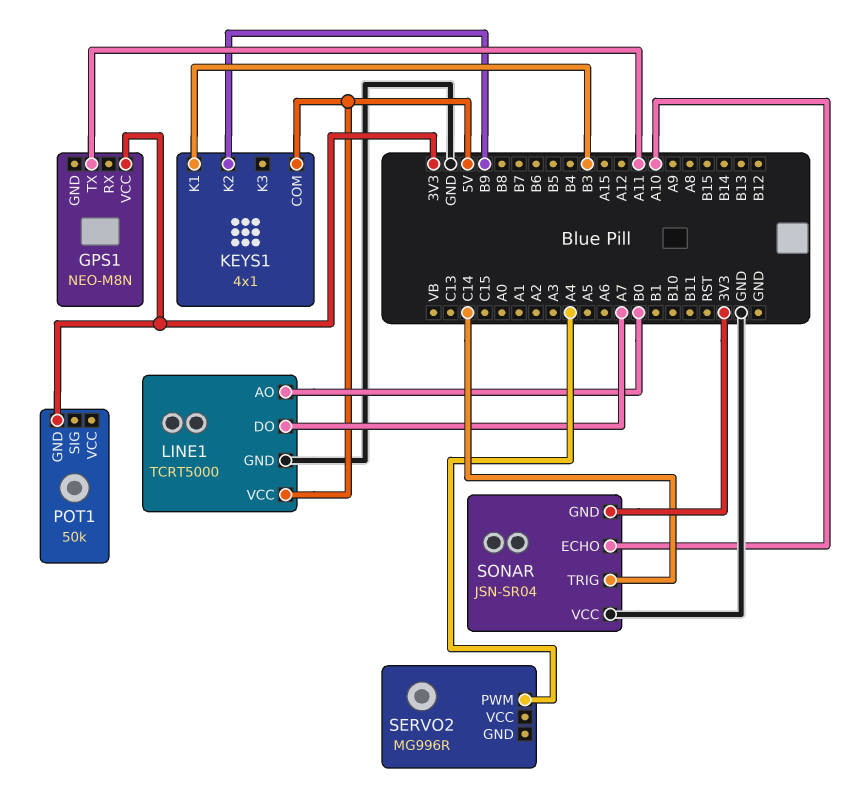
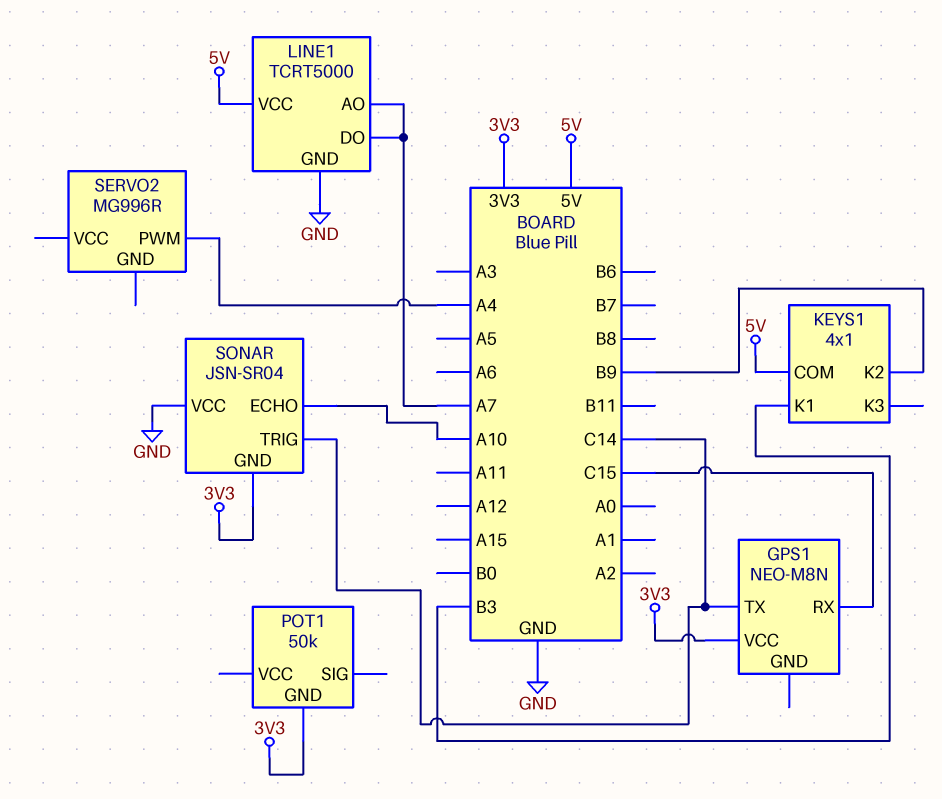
GPS1 pin RX: none -> C15
GPS1 pin TX: A11 -> C14
LINE1 pin AO: B0 -> A7

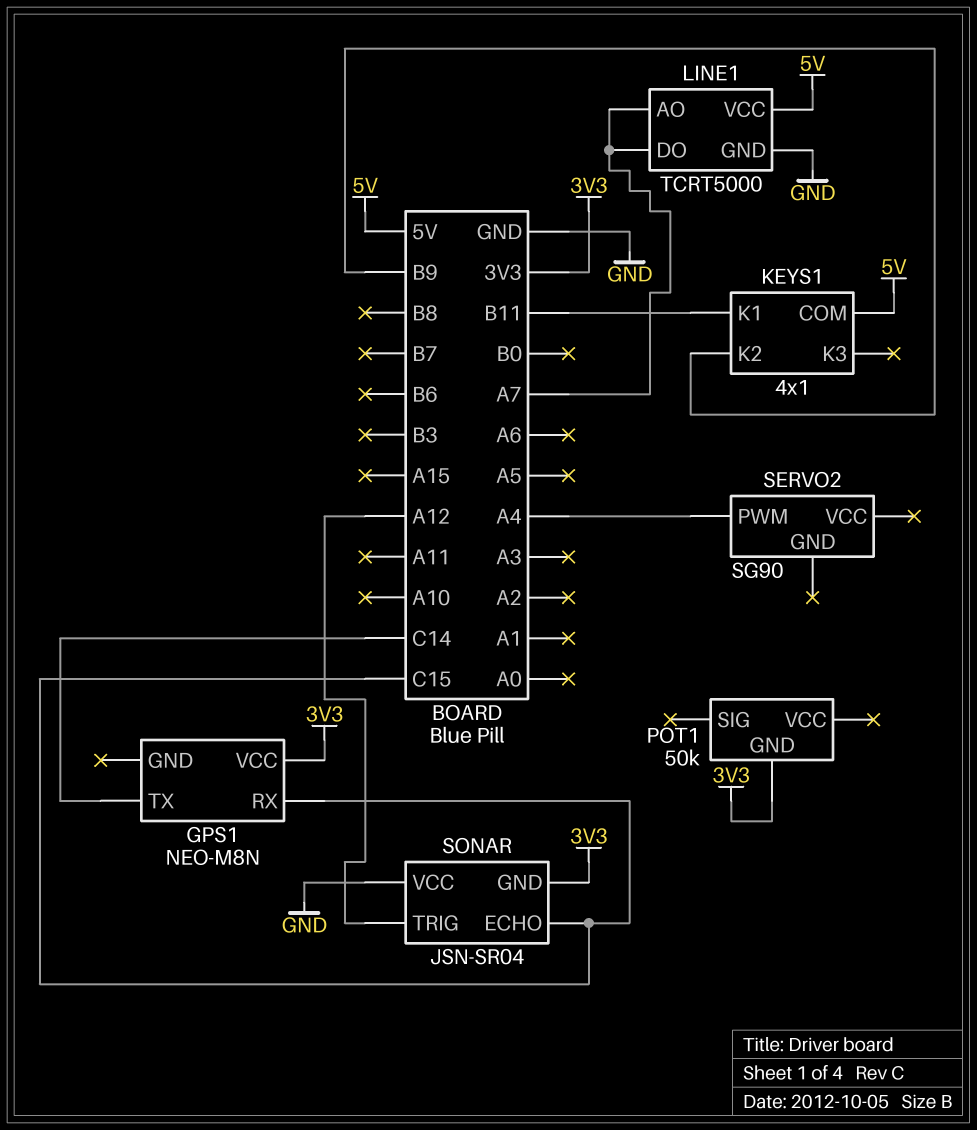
KEYS1 pin K1: B3 -> B11
SERVO2: MG996R -> SG90
SONAR pin ECHO: A10 -> C15
SONAR pin TRIG: C14 -> A12

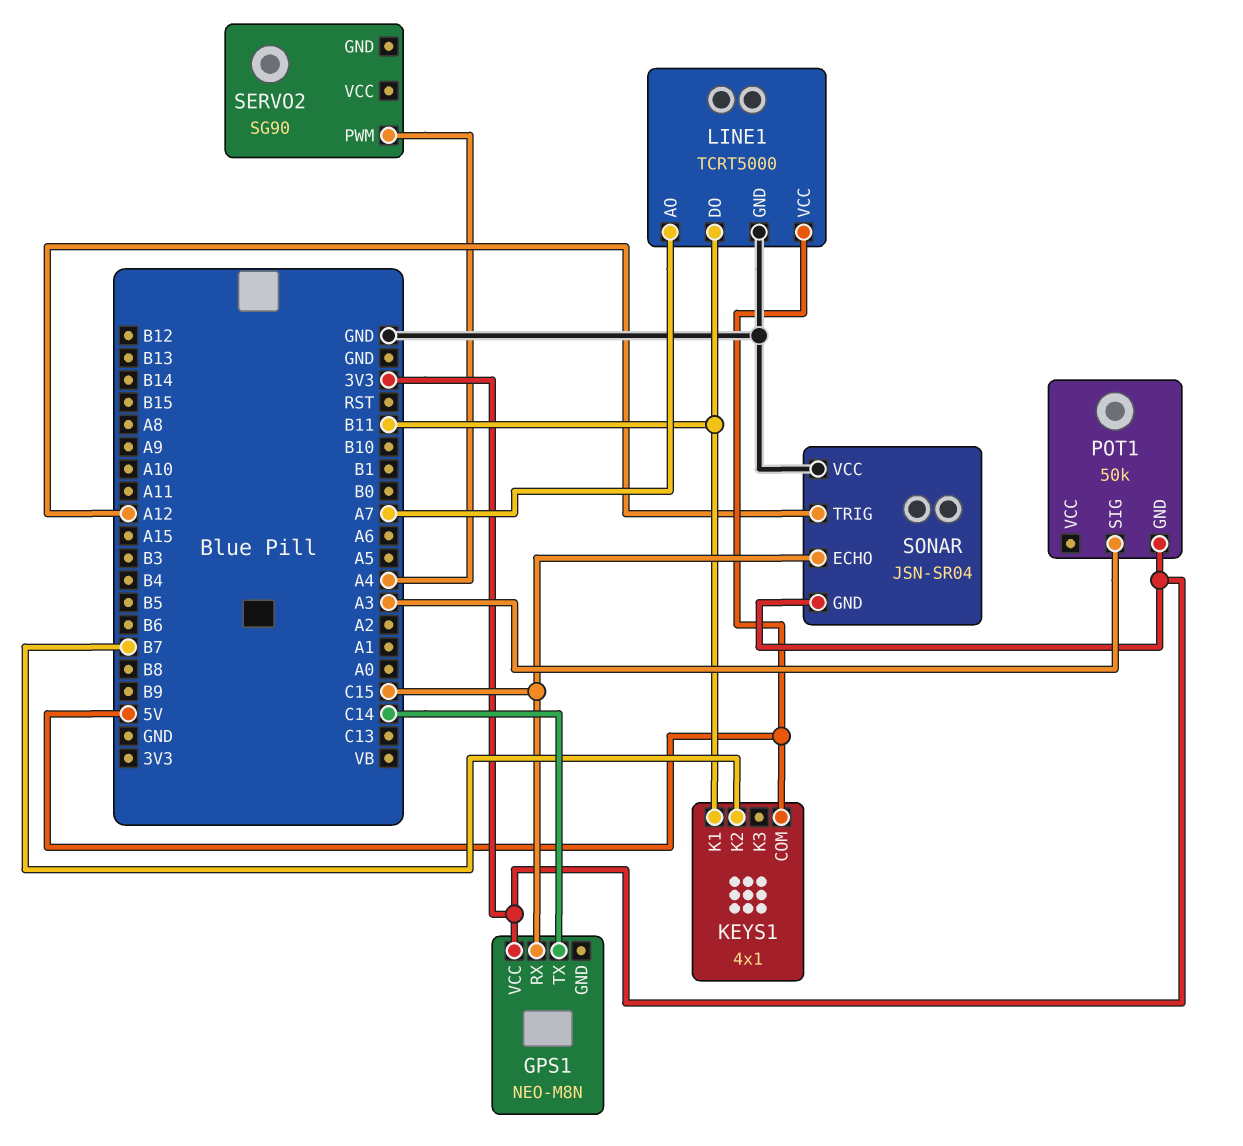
KEYS1 pin K2: B9 -> B7
LINE1 pin DO: A7 -> B11
POT1 pin SIG: none -> A3

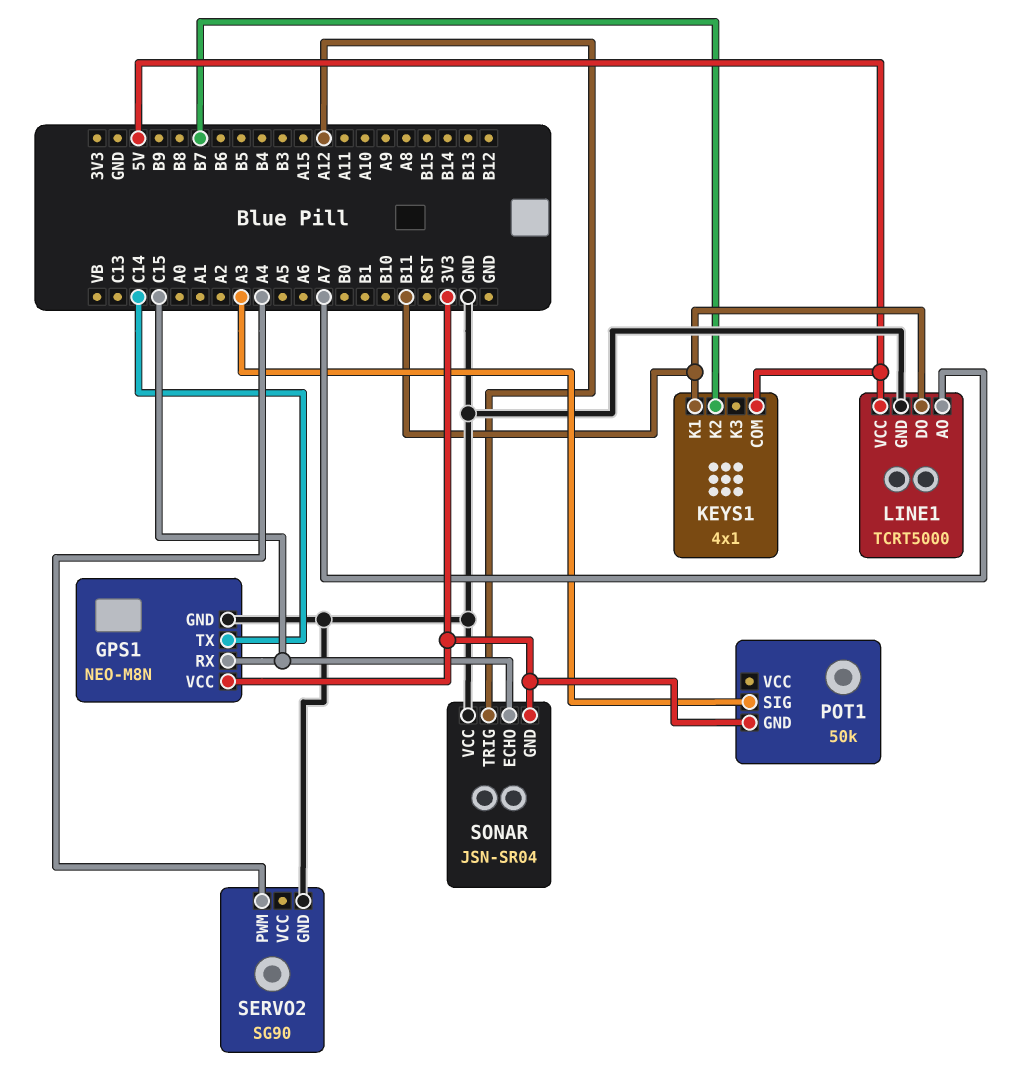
GPS1 pin GND: none -> GND
SERVO2 pin GND: none -> GND

